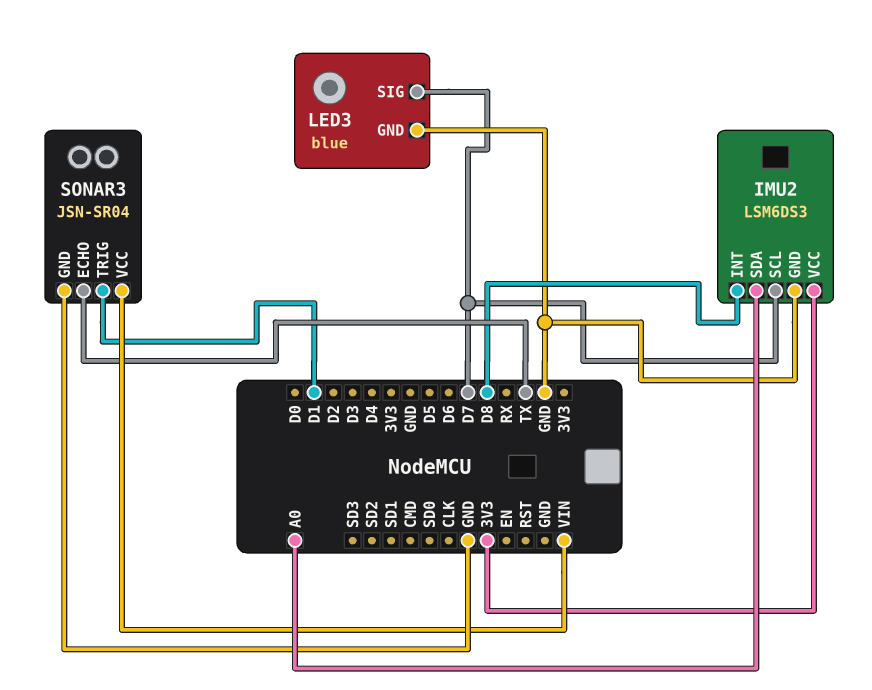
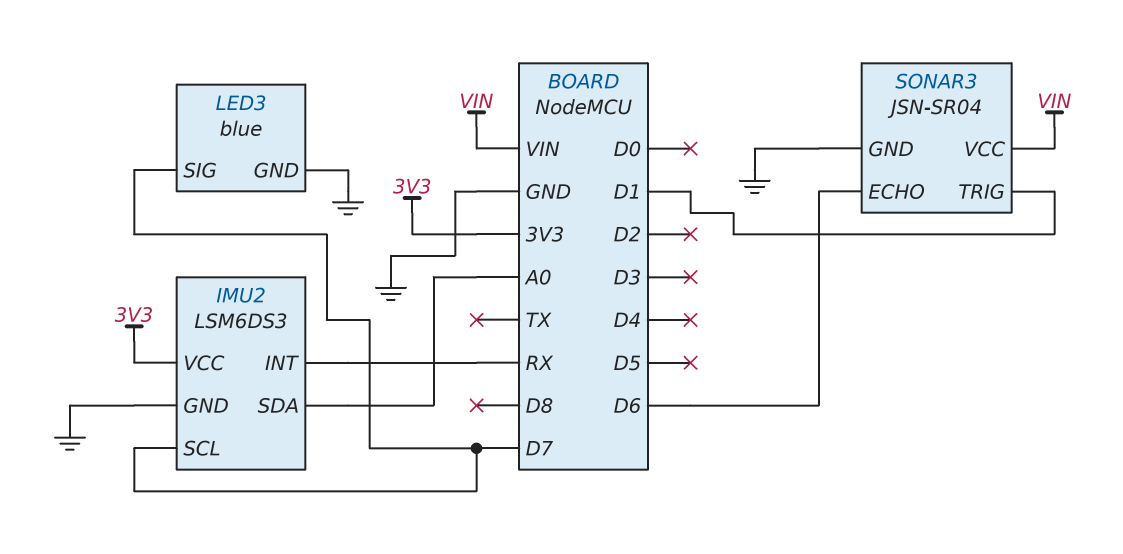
IMU2 pin INT: D8 -> RX
SONAR3 pin ECHO: TX -> D6

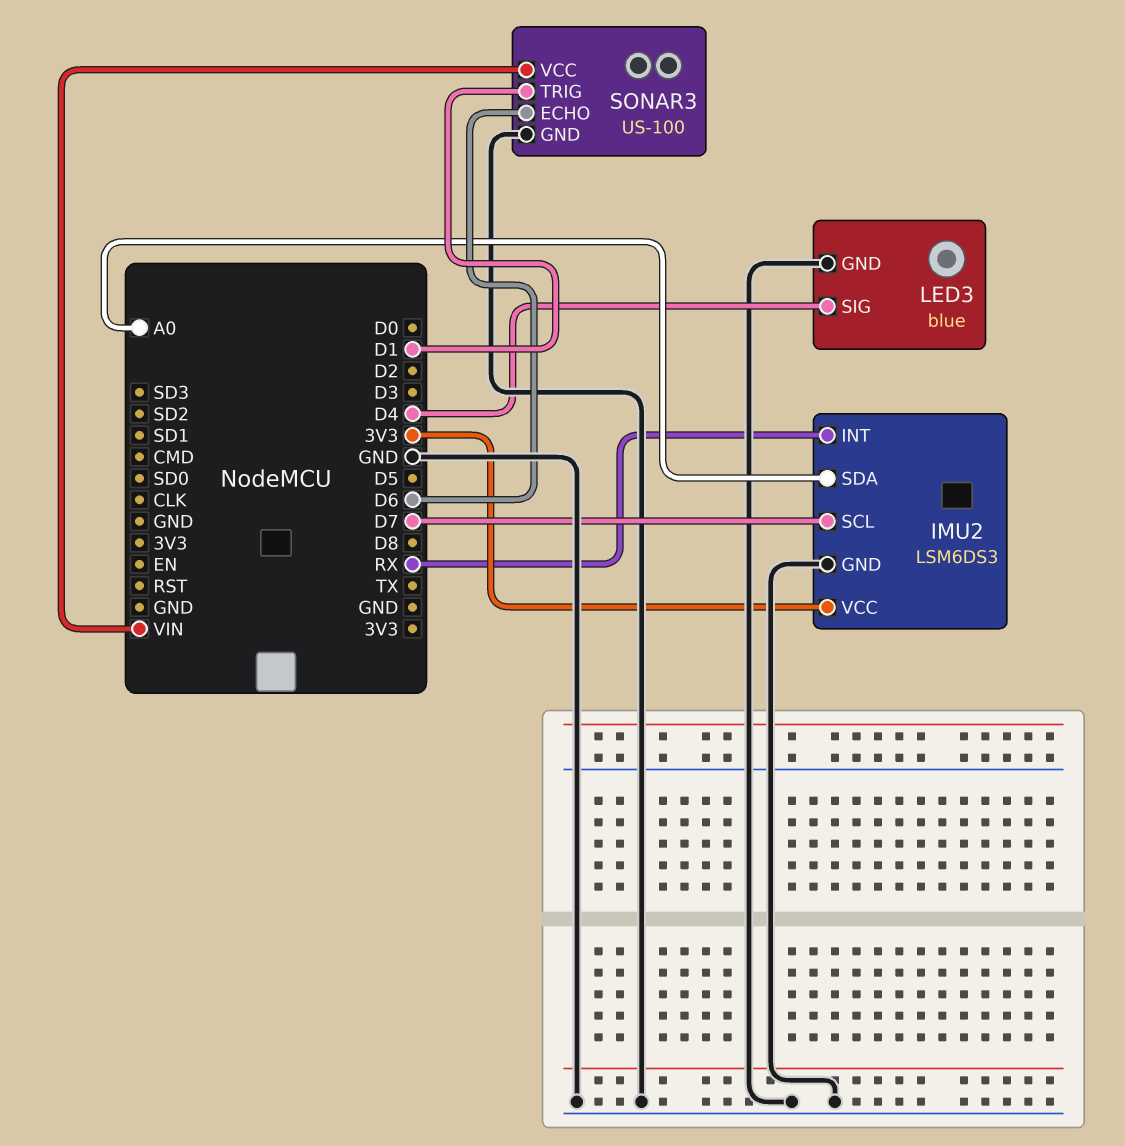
LED3 pin SIG: D7 -> D4
SONAR3: JSN-SR04 -> US-100

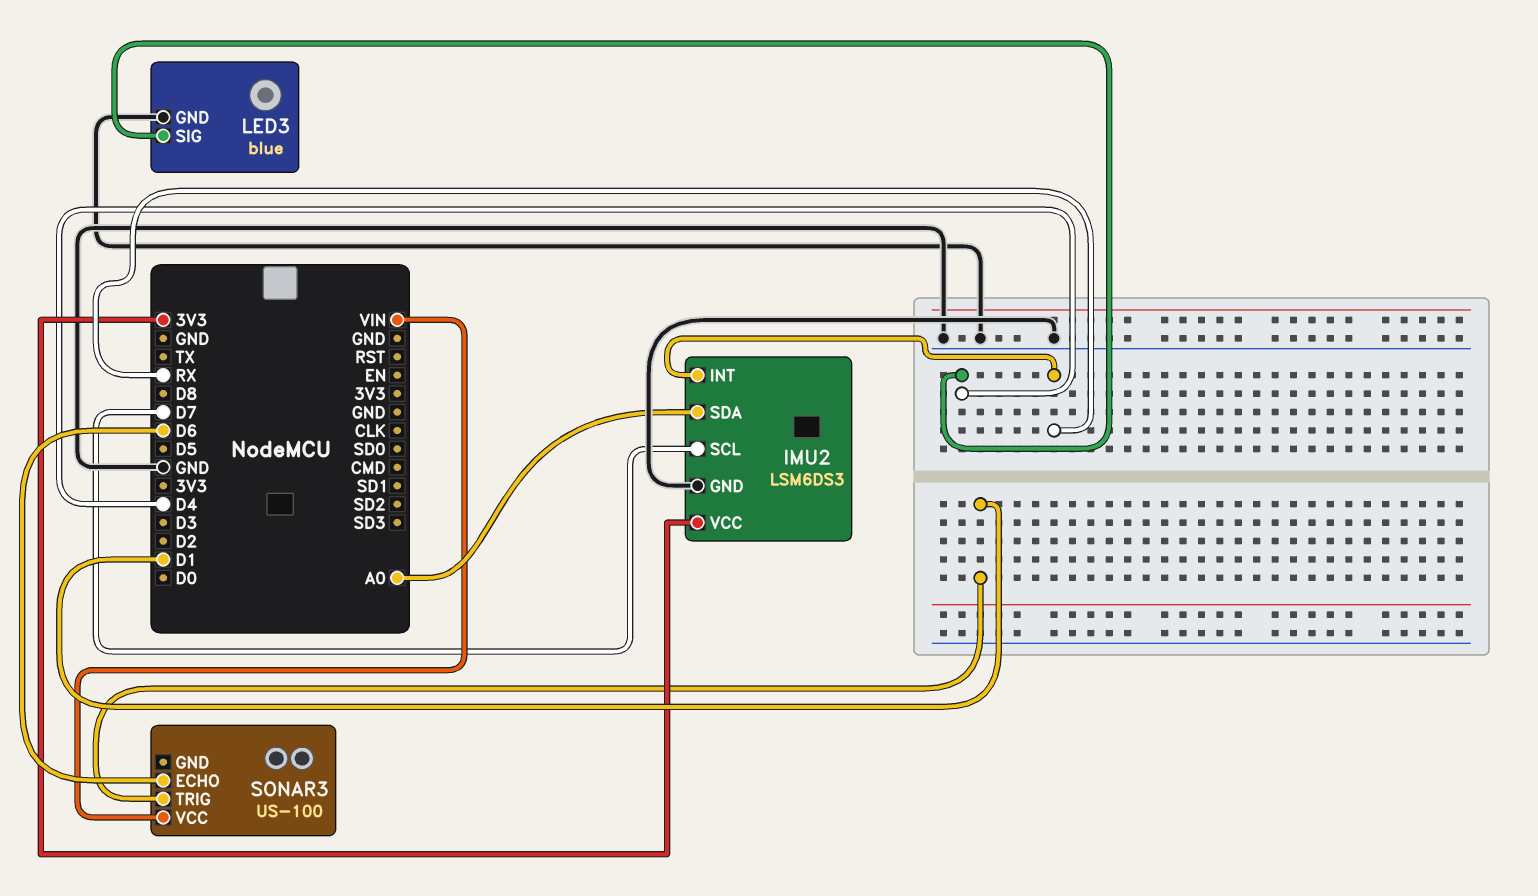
SONAR3 pin GND: GND -> none

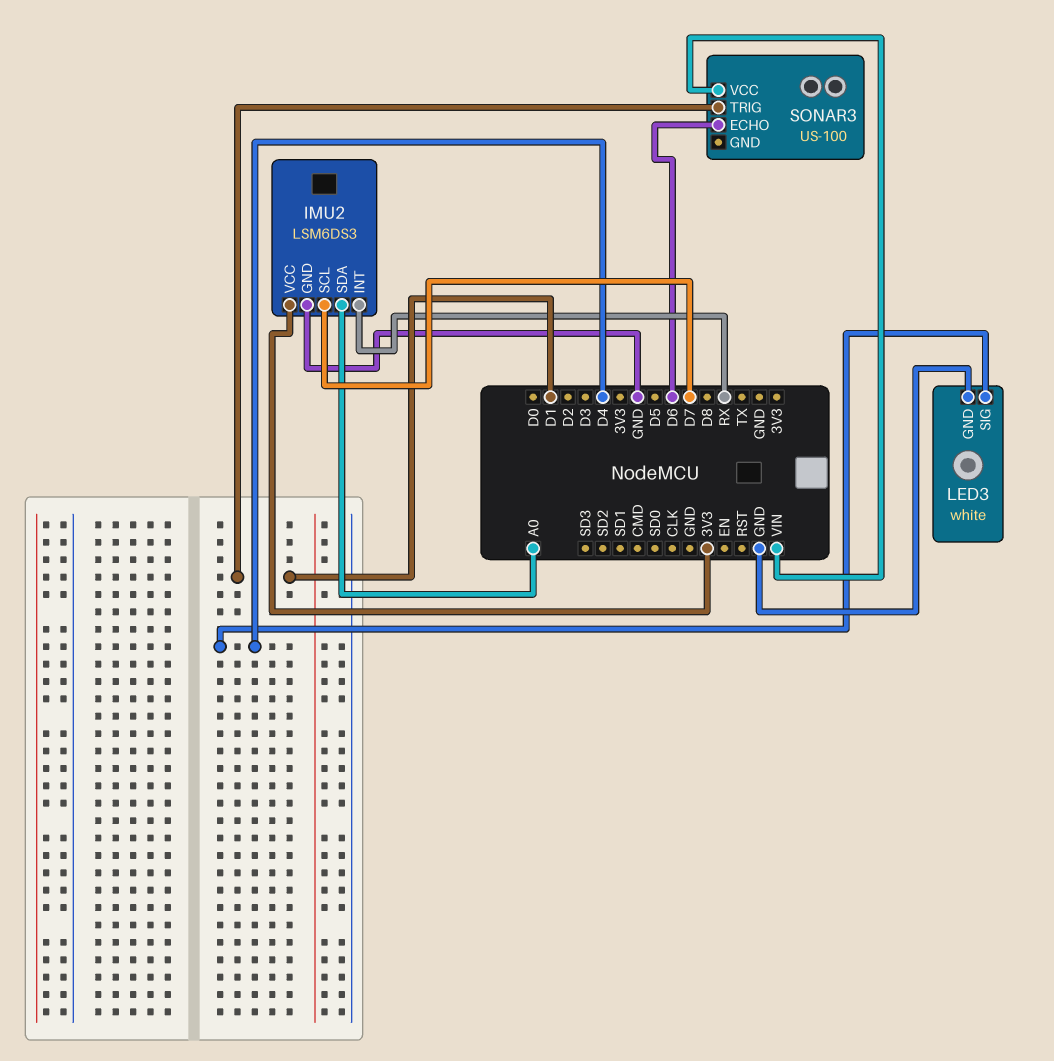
LED3: blue -> white

